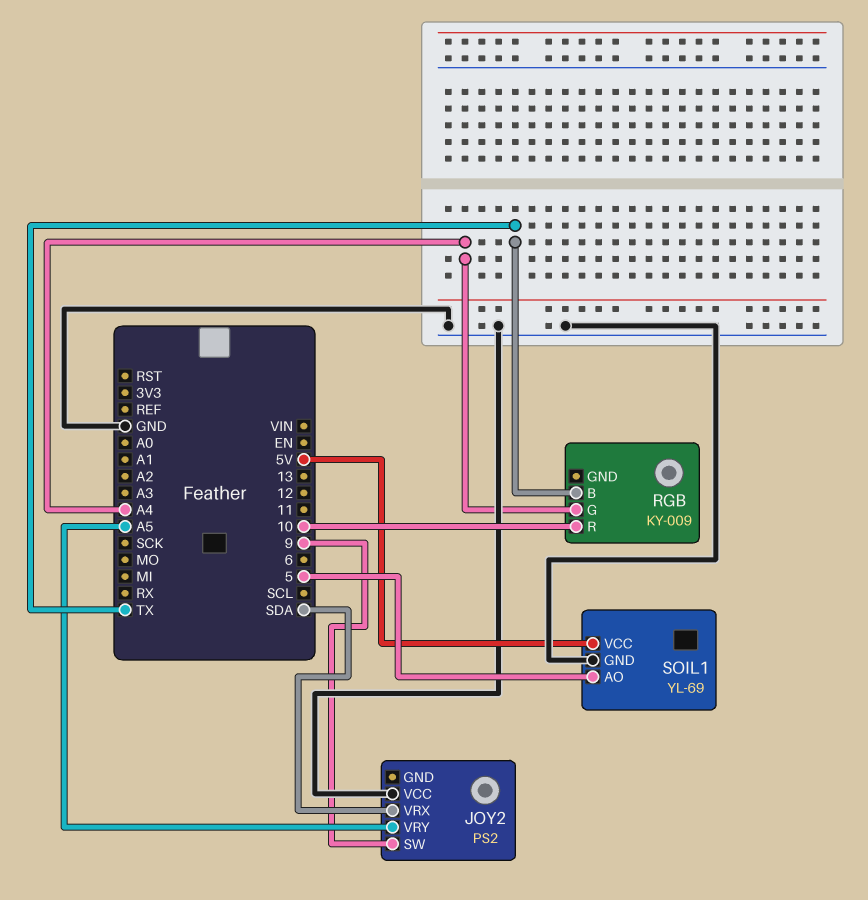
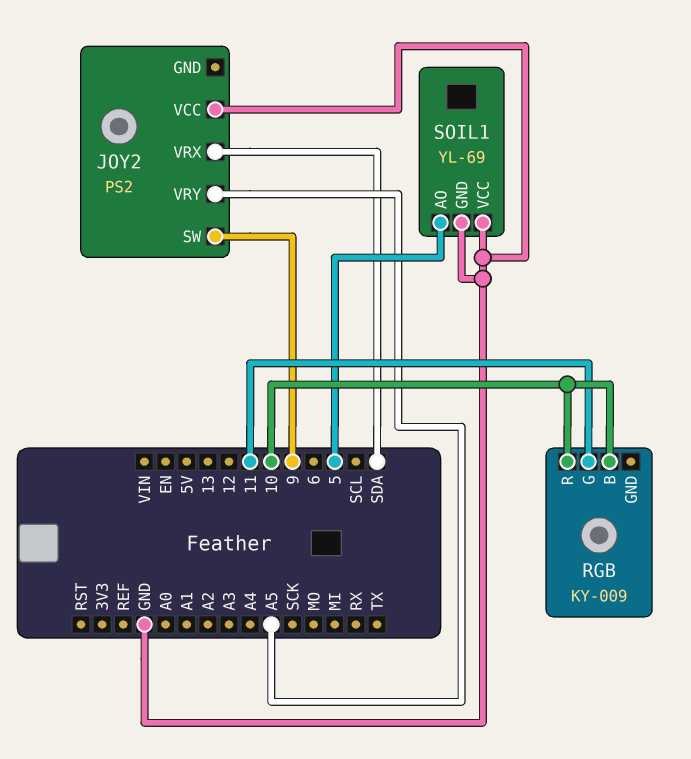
RGB pin B: TX -> 10
RGB pin G: A4 -> 11
SOIL1 pin VCC: 5V -> GND

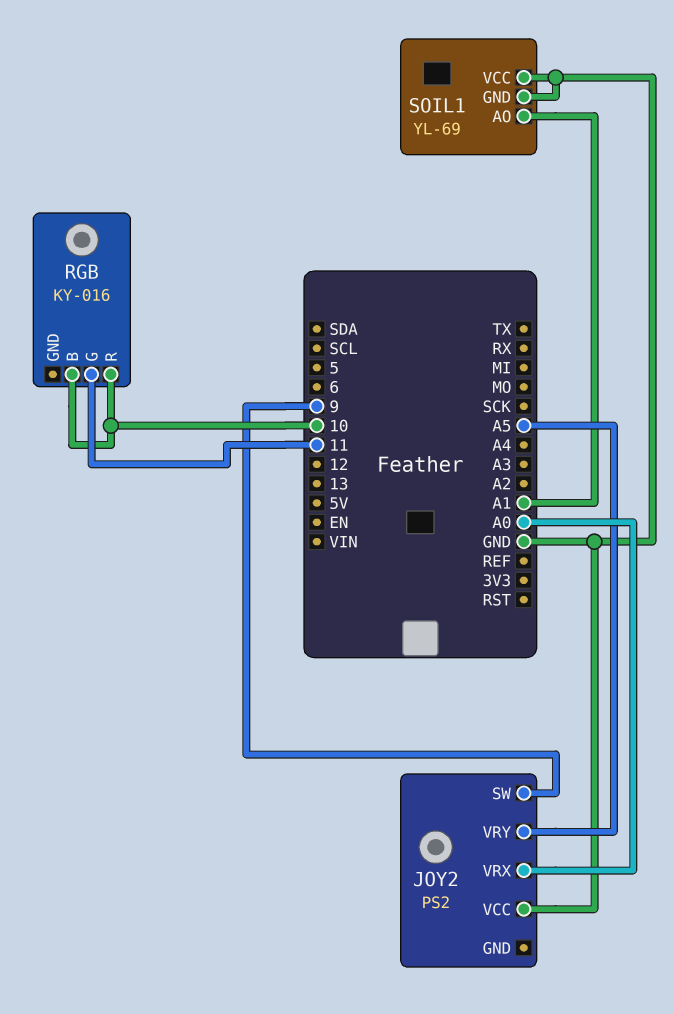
JOY2 pin VRX: SDA -> A0
RGB: KY-009 -> KY-016
SOIL1 pin AO: 5 -> A1

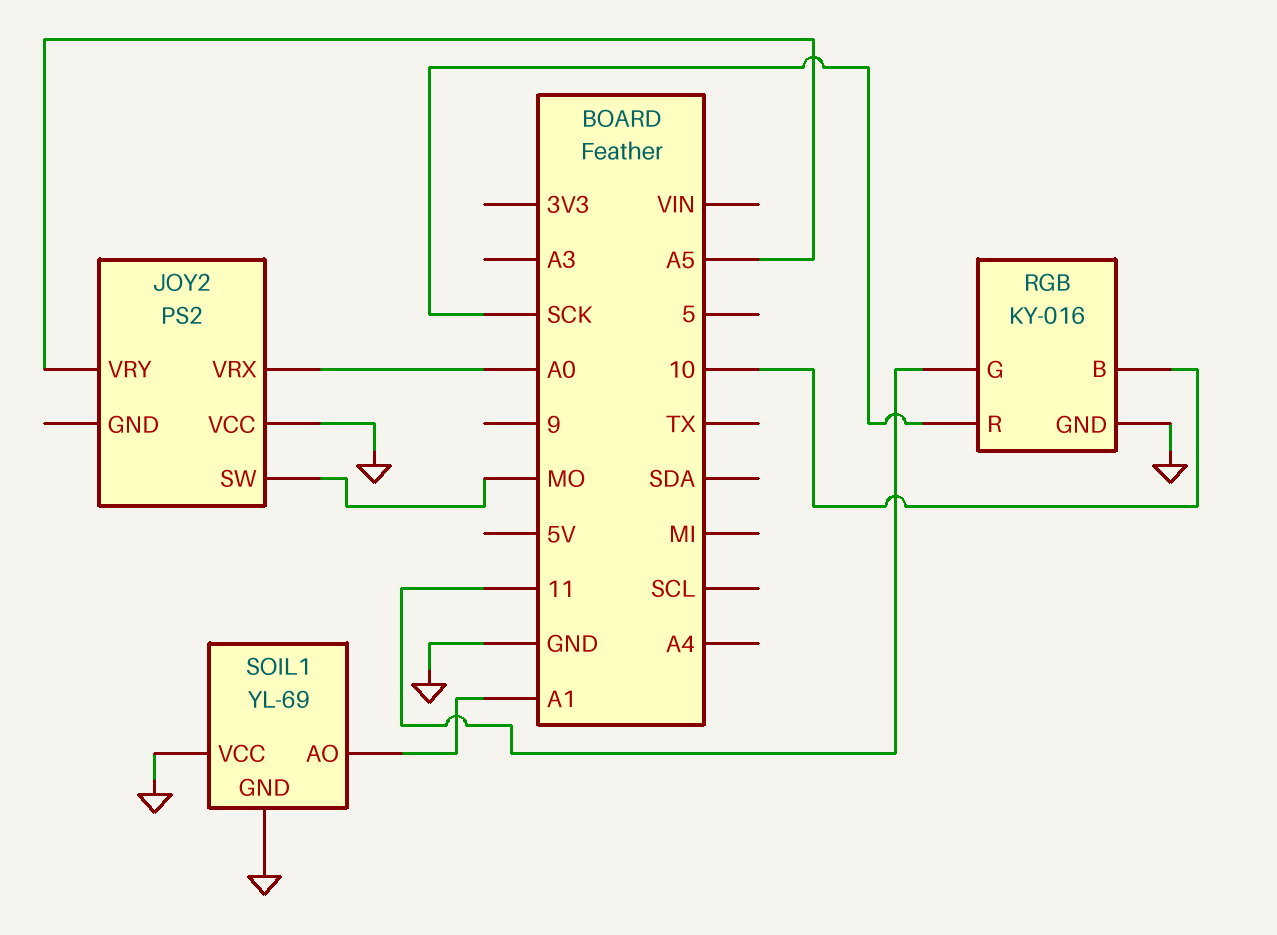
JOY2 pin SW: 9 -> MO
RGB pin GND: none -> GND
RGB pin R: 10 -> SCK

